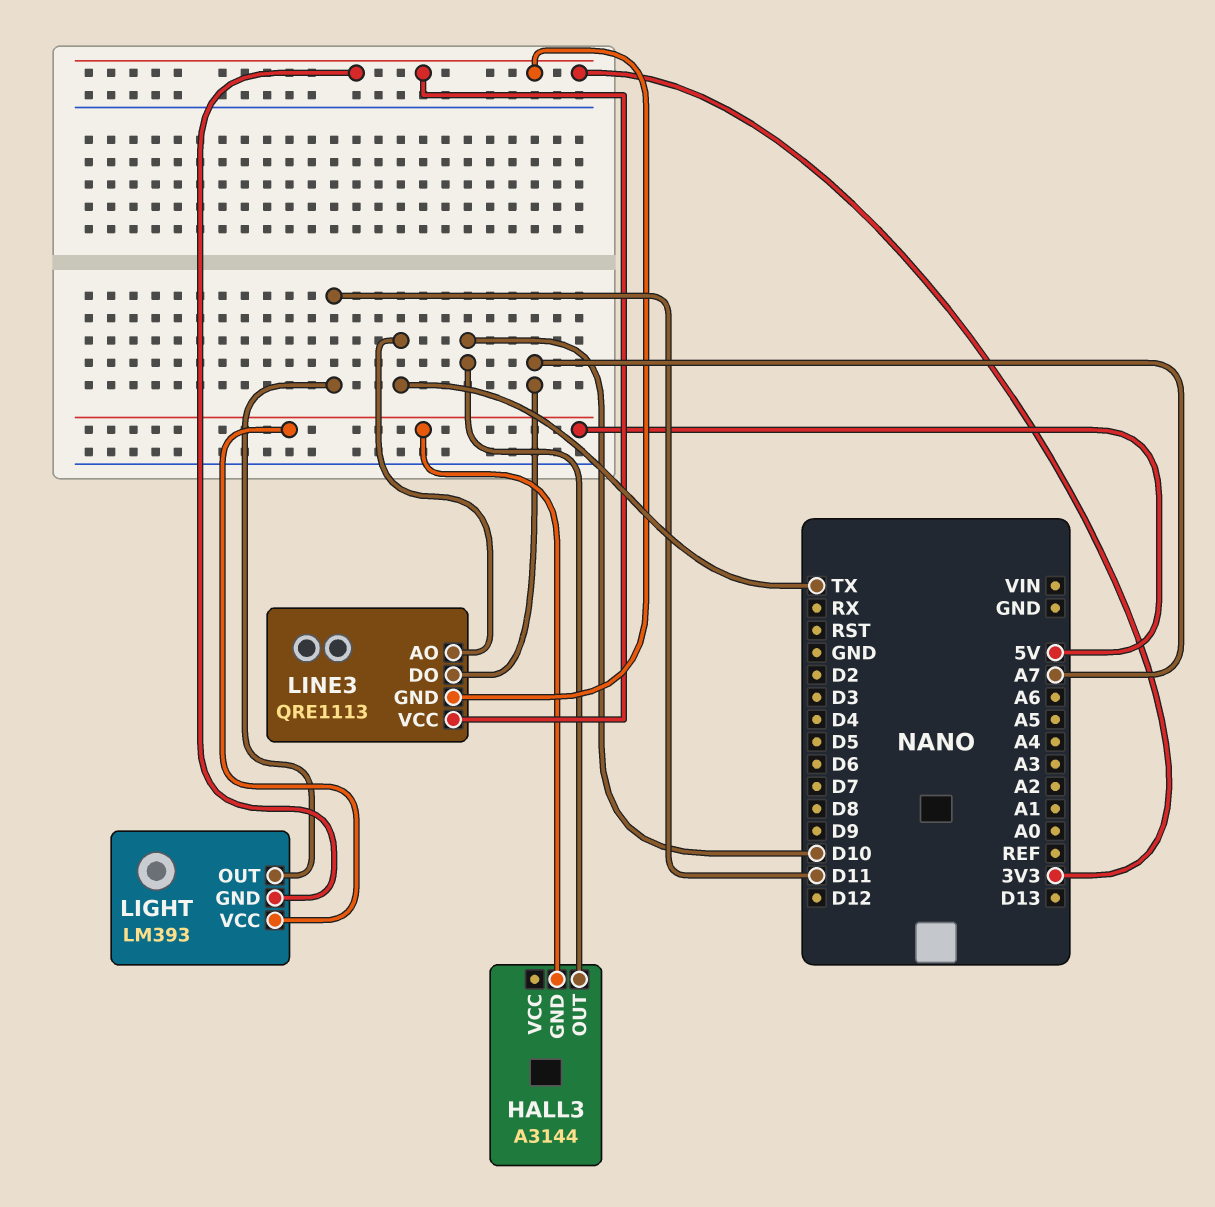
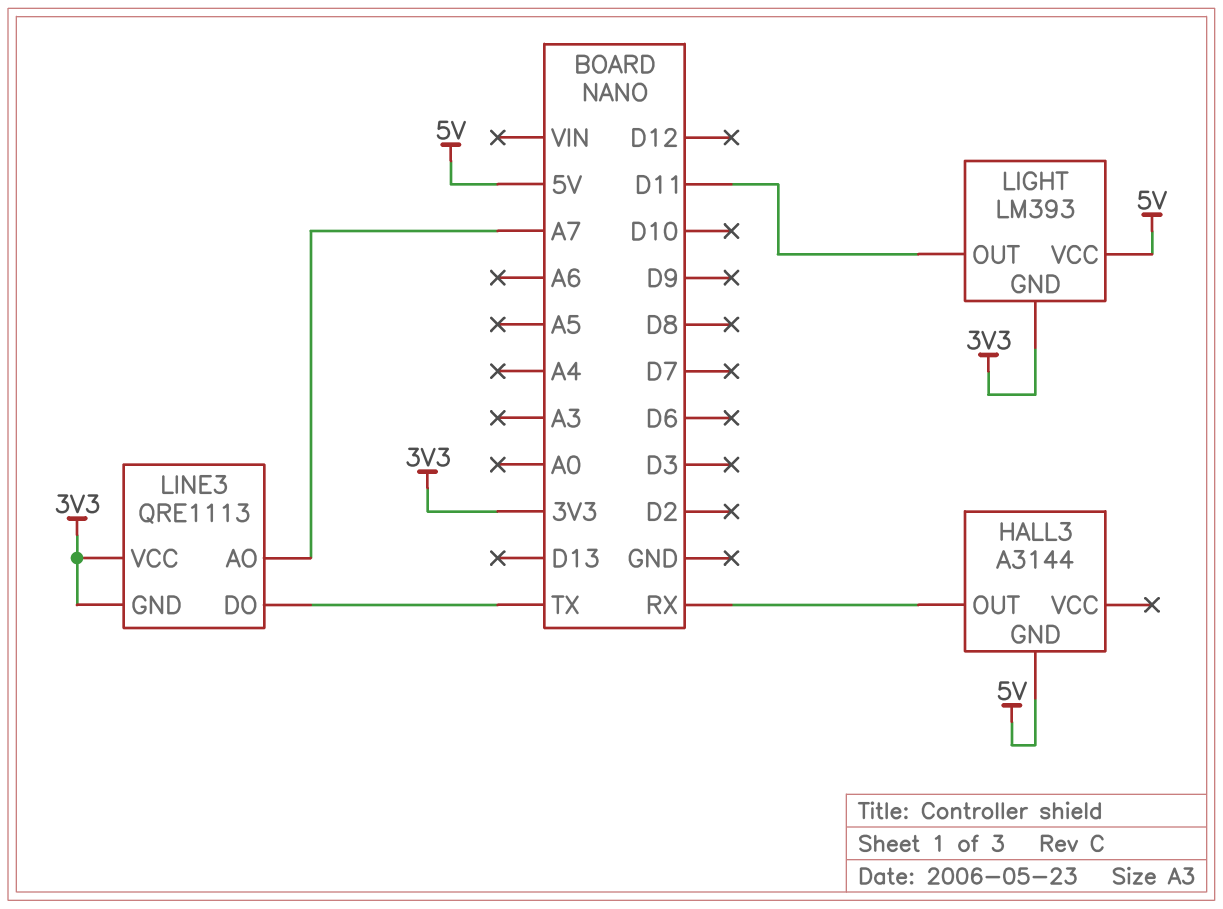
HALL3 pin OUT: D10 -> RX
LINE3 pin AO: TX -> A7
LINE3 pin DO: A7 -> TX

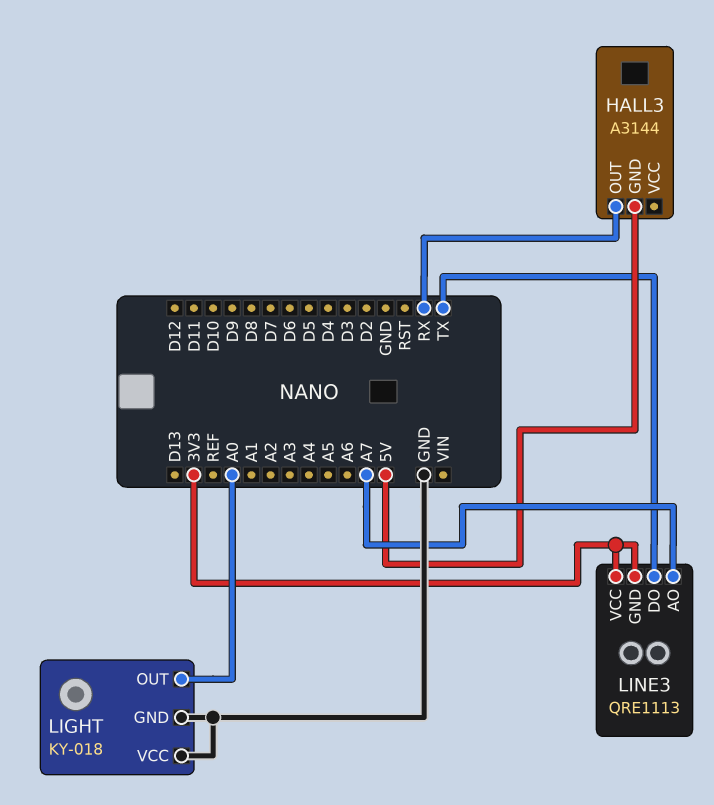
LIGHT: LM393 -> KY-018
LIGHT pin GND: 3V3 -> GND
LIGHT pin OUT: D11 -> A0
LIGHT pin VCC: 5V -> GND

